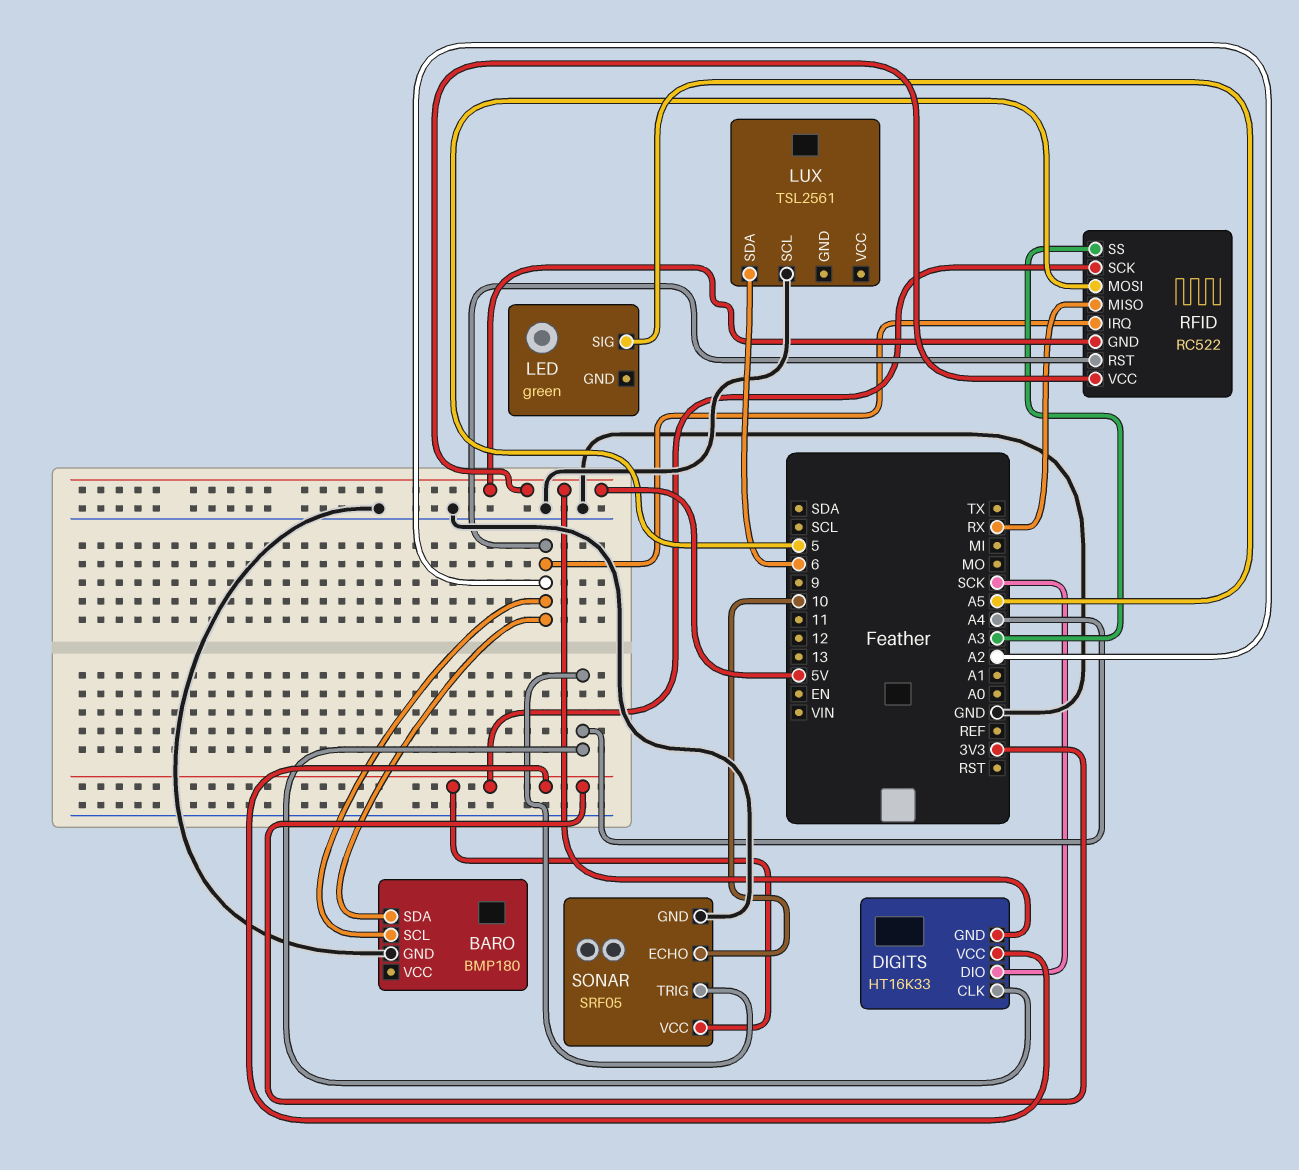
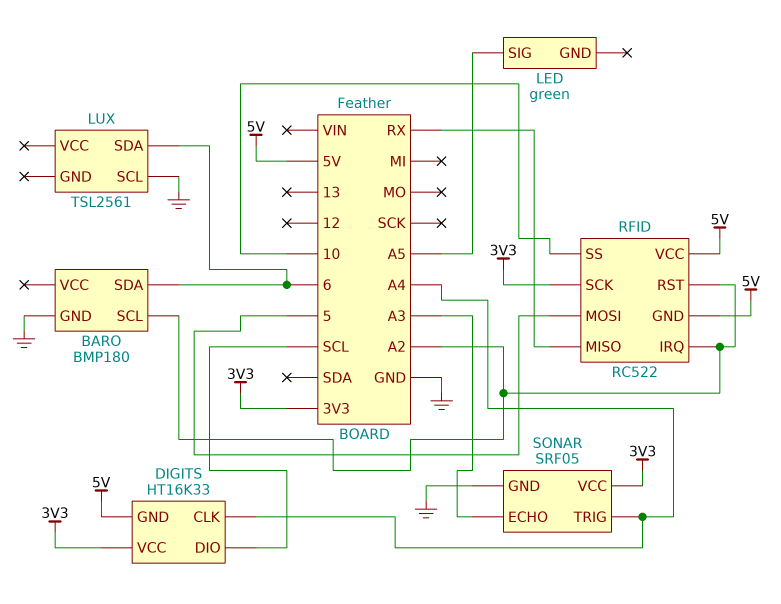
BARO pin SDA: A2 -> 6
DIGITS pin DIO: SCK -> SCL
RFID pin SS: A3 -> 10
SONAR pin ECHO: 10 -> A3

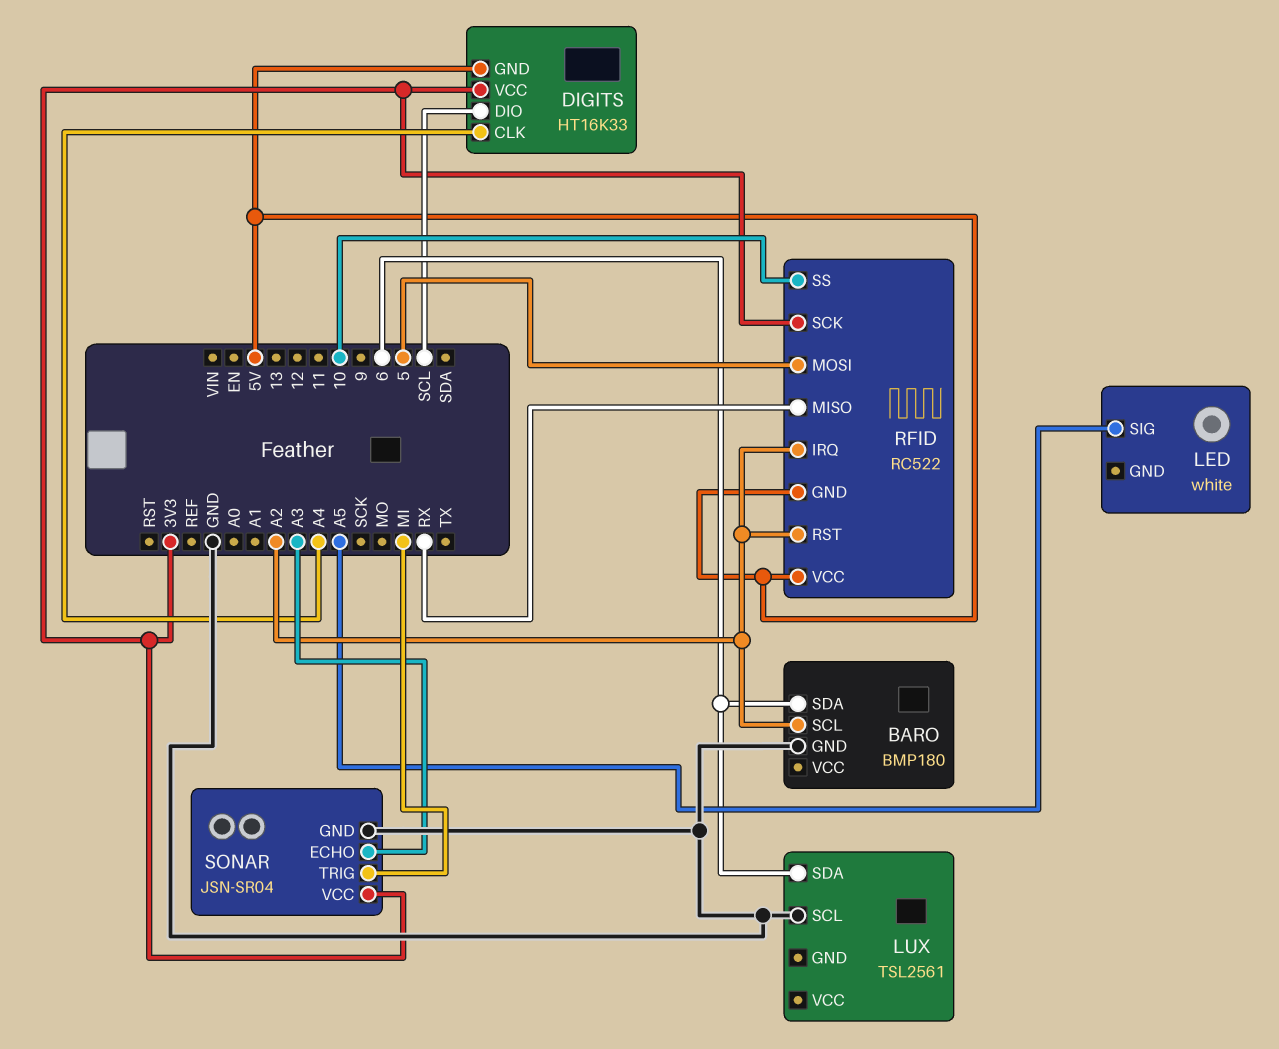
LED: green -> white
SONAR: SRF05 -> JSN-SR04
SONAR pin TRIG: A4 -> MI

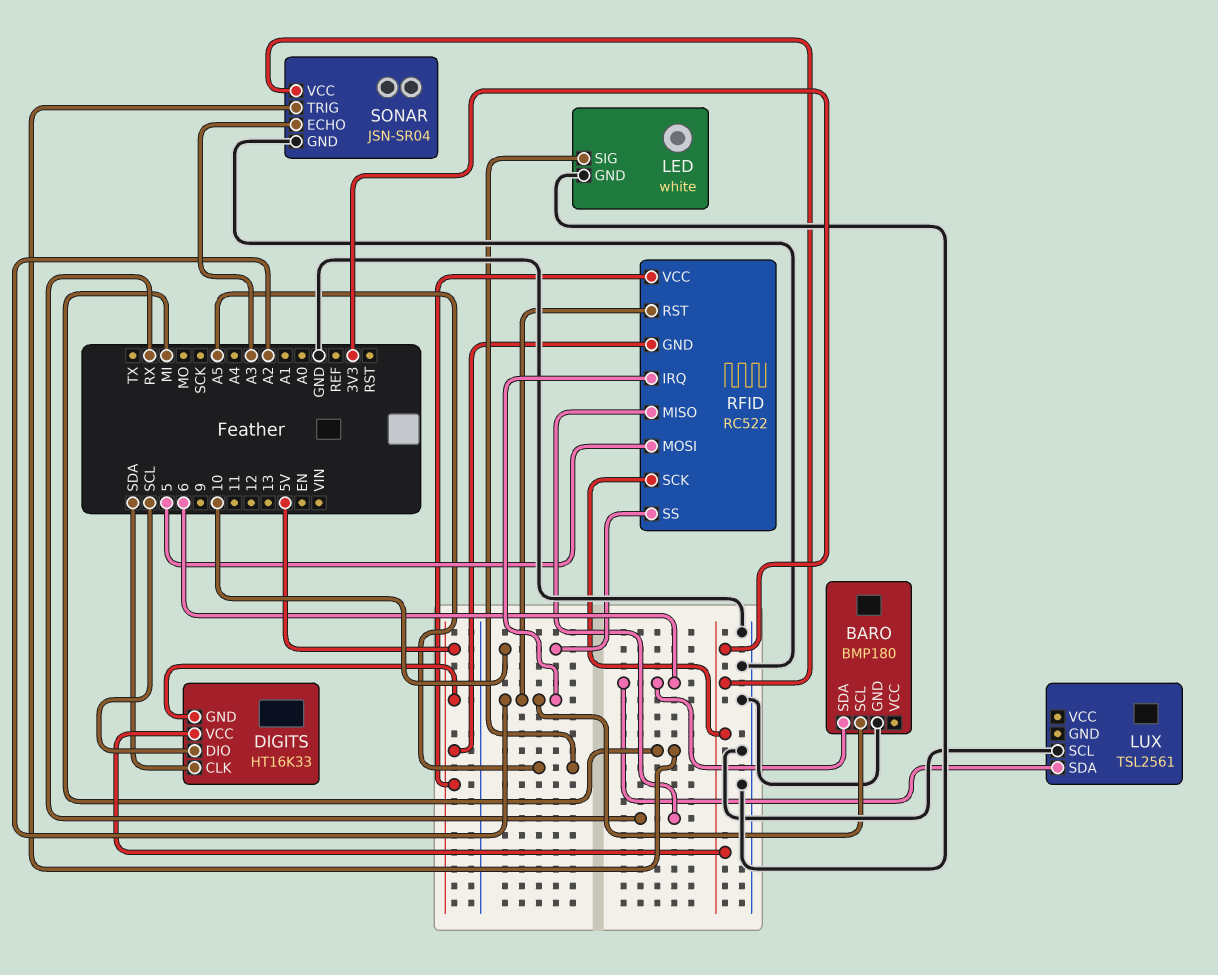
DIGITS pin CLK: A4 -> SDA
LED pin GND: none -> GND

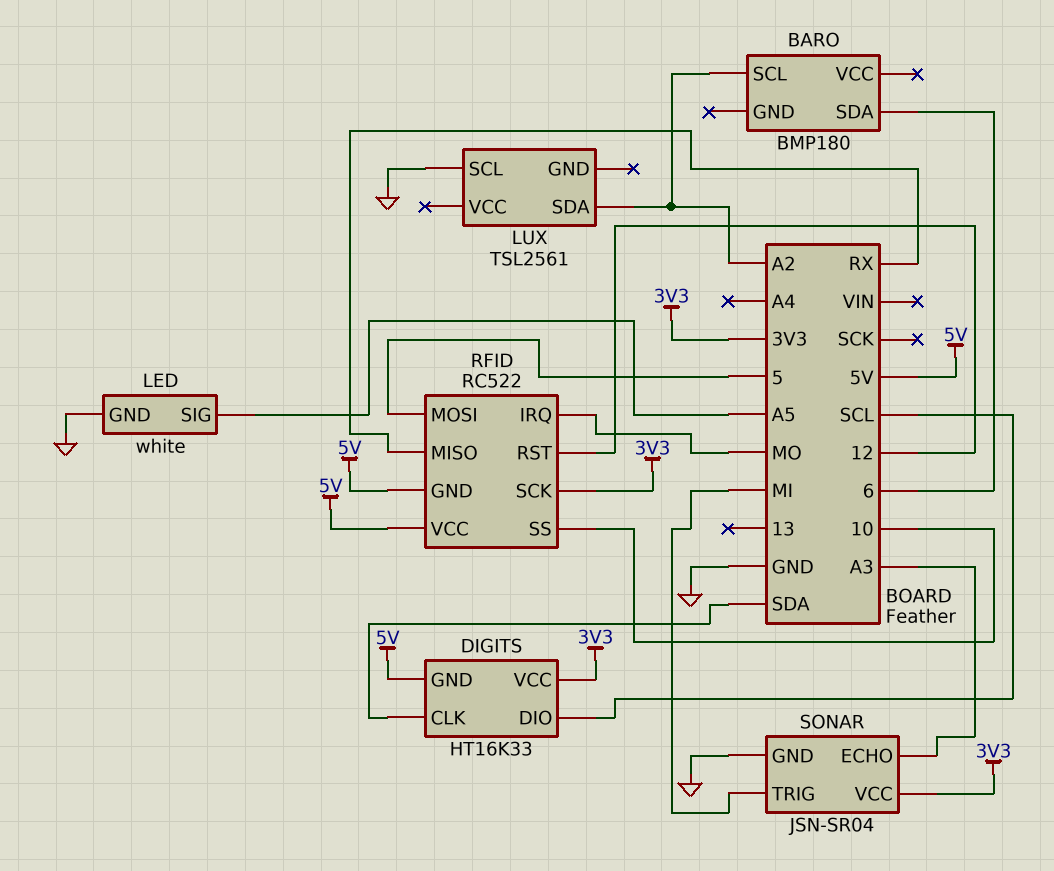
BARO pin GND: GND -> none
LUX pin SDA: 6 -> A2
RFID pin IRQ: A2 -> MO
RFID pin RST: A2 -> 12

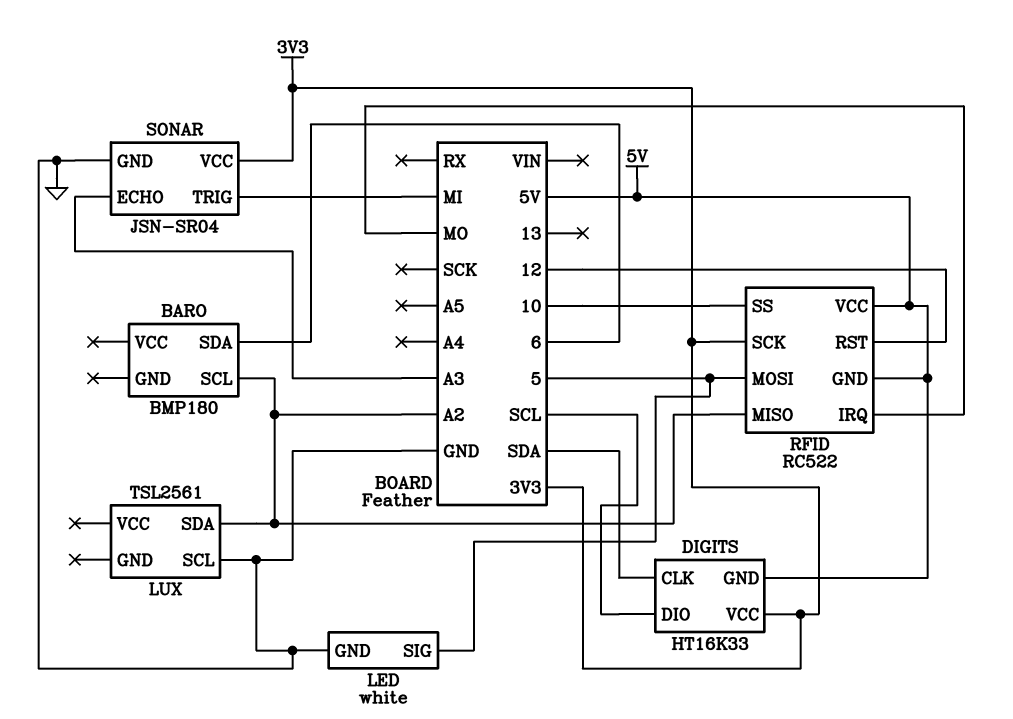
LED pin SIG: A5 -> 5
RFID pin MISO: RX -> A2

